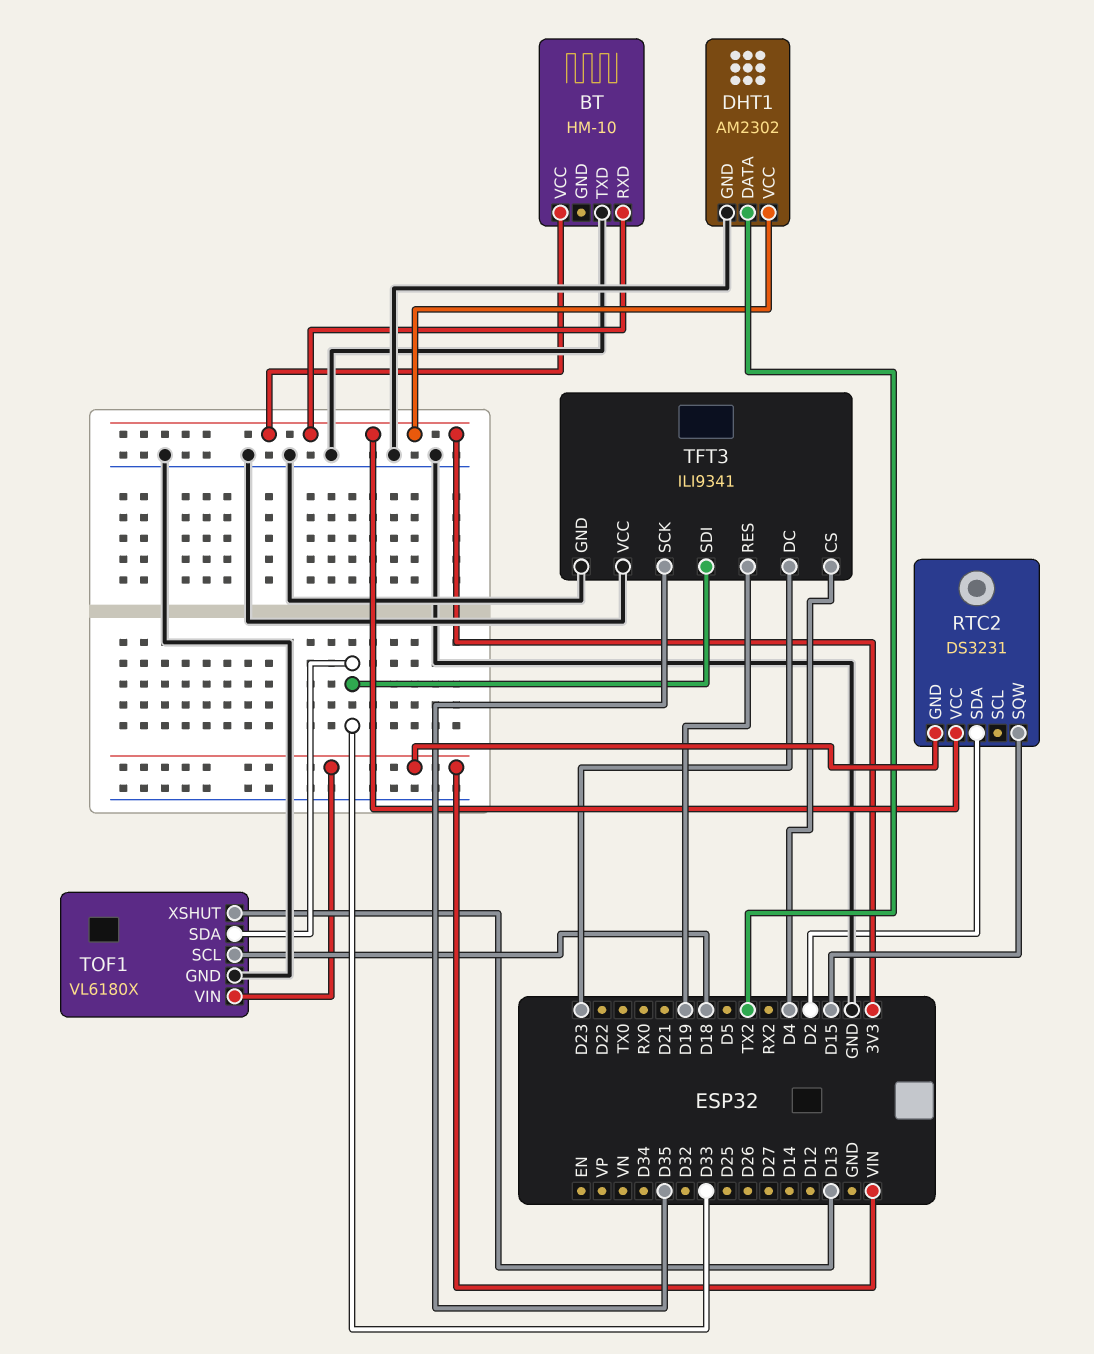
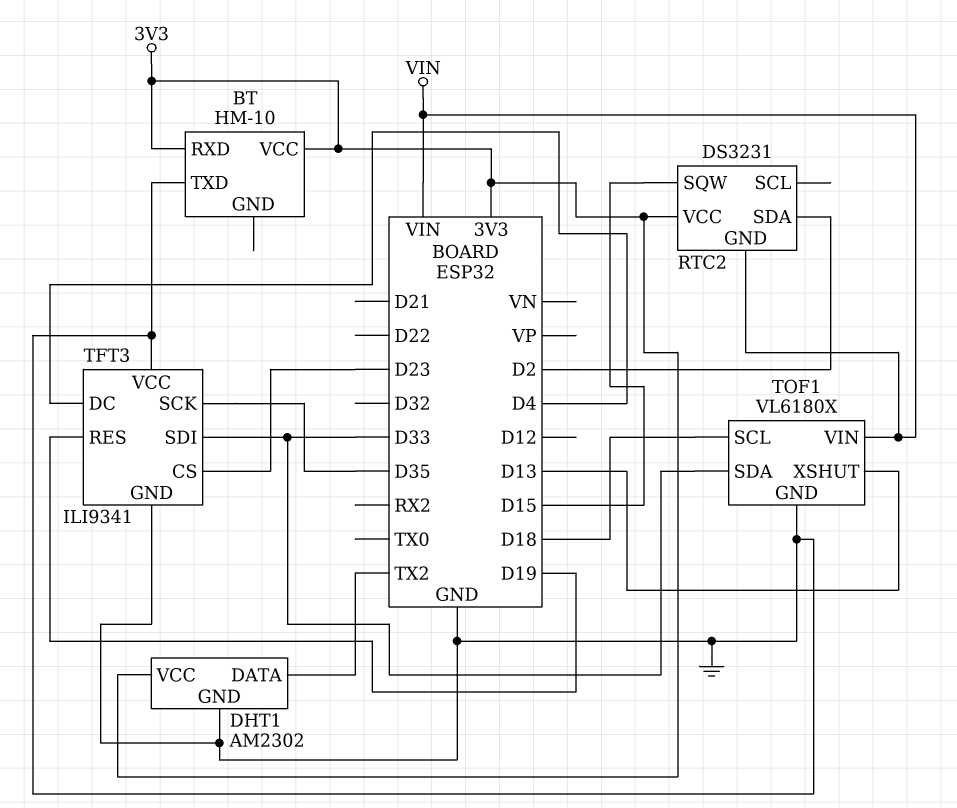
TFT3 pin CS: D4 -> D23
TFT3 pin DC: D23 -> D4

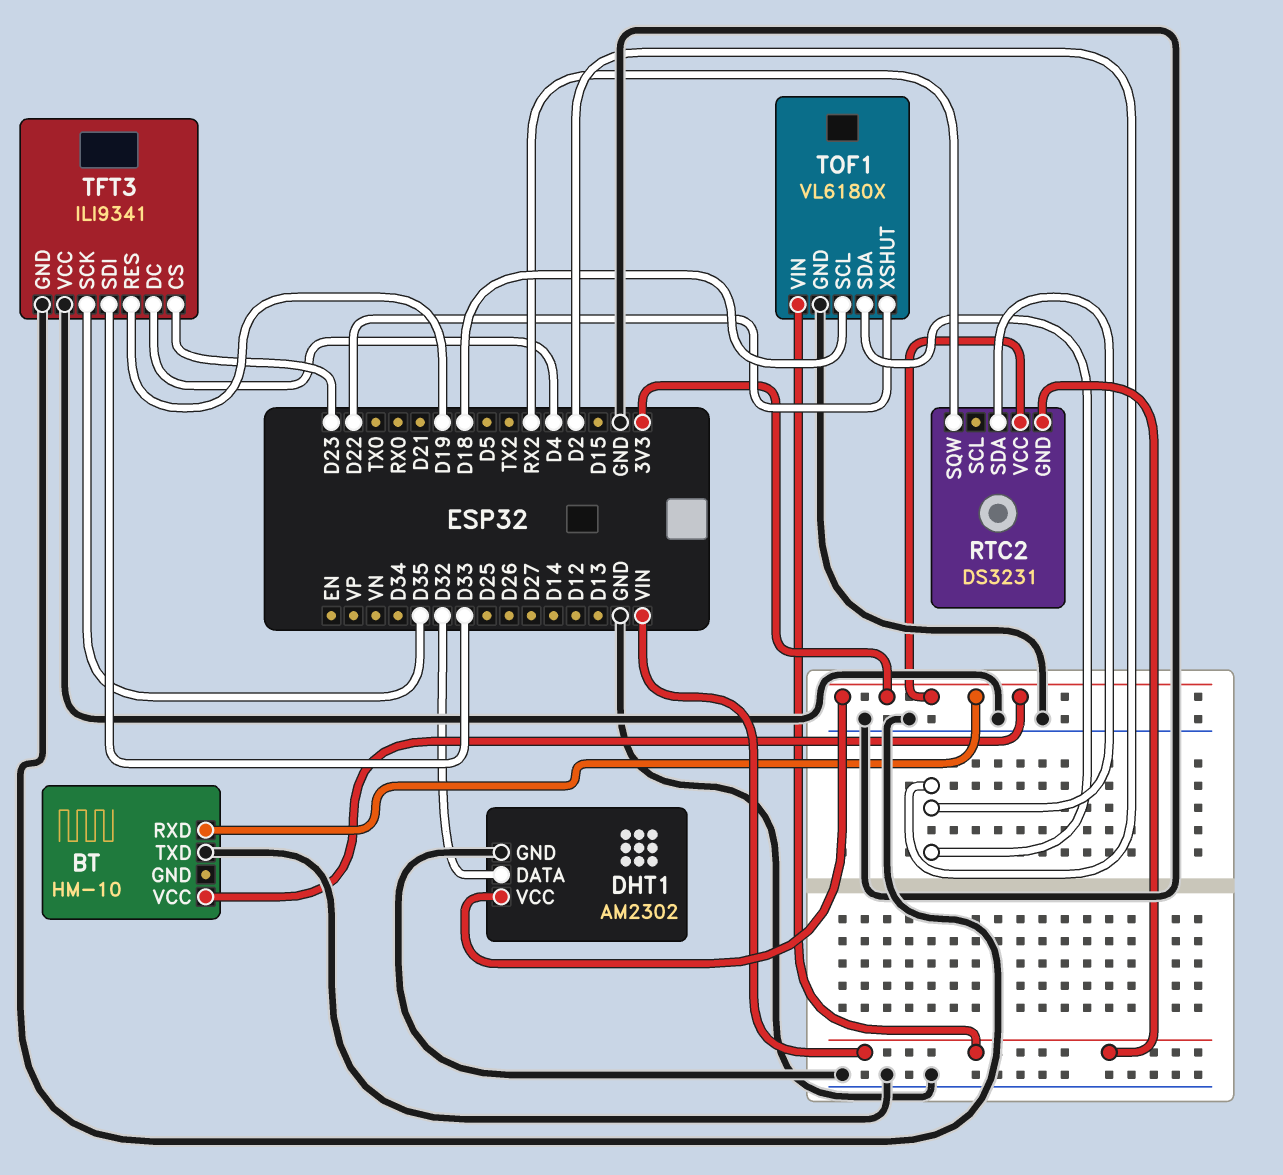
DHT1 pin DATA: TX2 -> D32
RTC2 pin SQW: D15 -> RX2
TOF1 pin SDA: D33 -> D2
TOF1 pin XSHUT: D13 -> D22

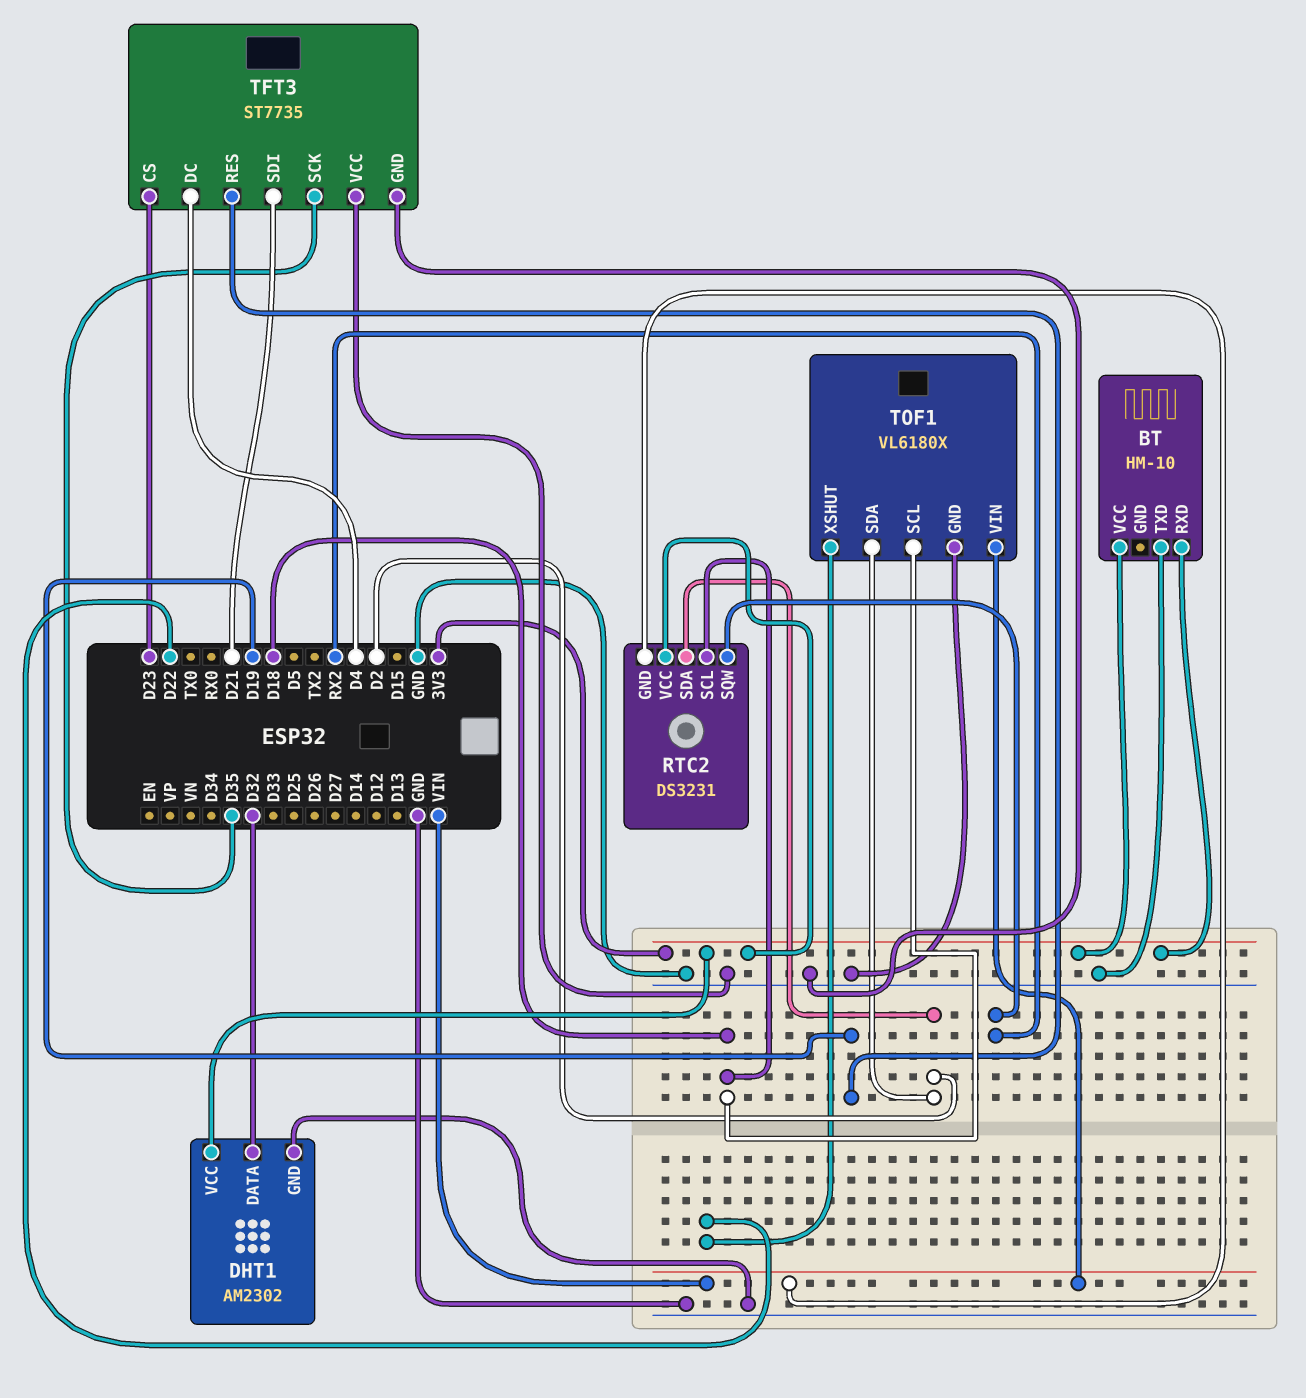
RTC2 pin SCL: none -> D18
TFT3: ILI9341 -> ST7735
TFT3 pin SDI: D33 -> D21

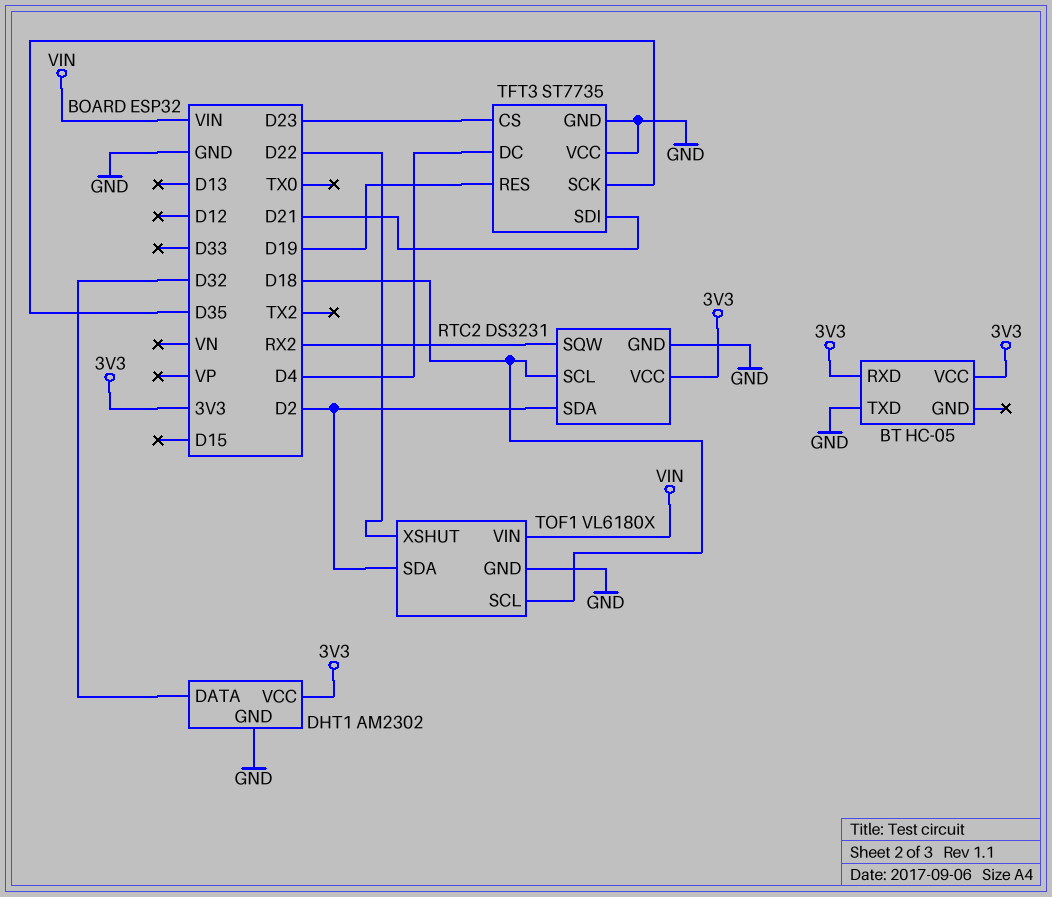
BT: HM-10 -> HC-05
RTC2 pin GND: VIN -> GND

